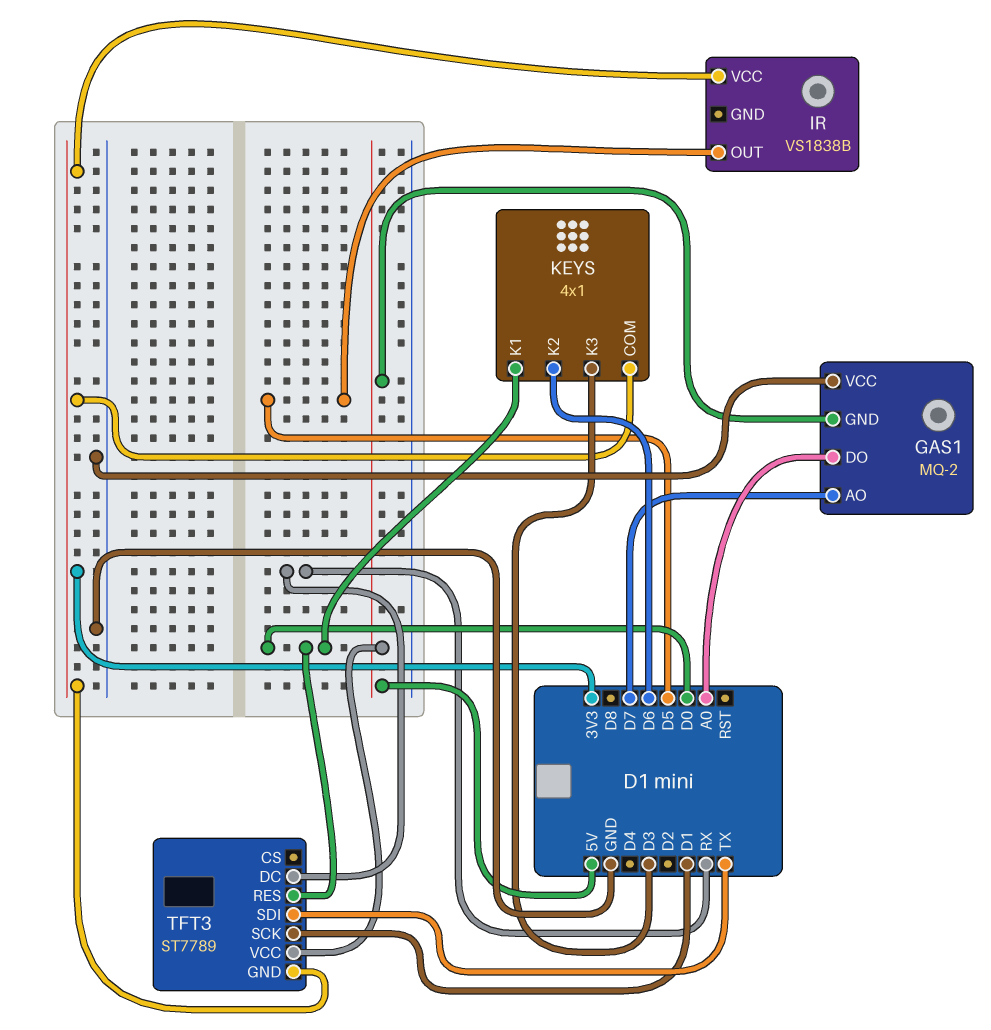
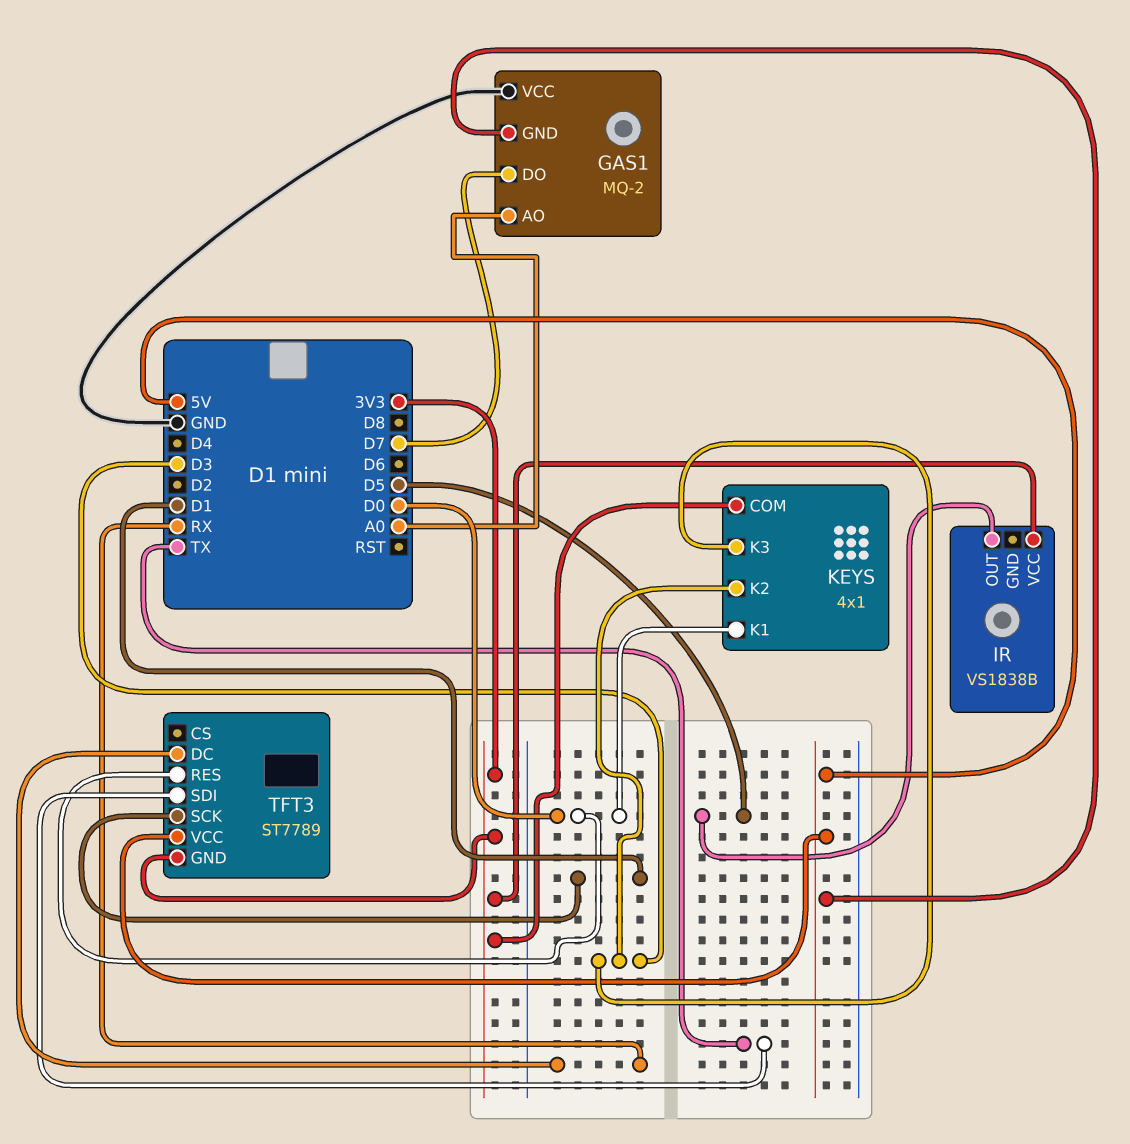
GAS1 pin AO: D7 -> A0
GAS1 pin DO: A0 -> D7
KEYS pin K2: D6 -> D3

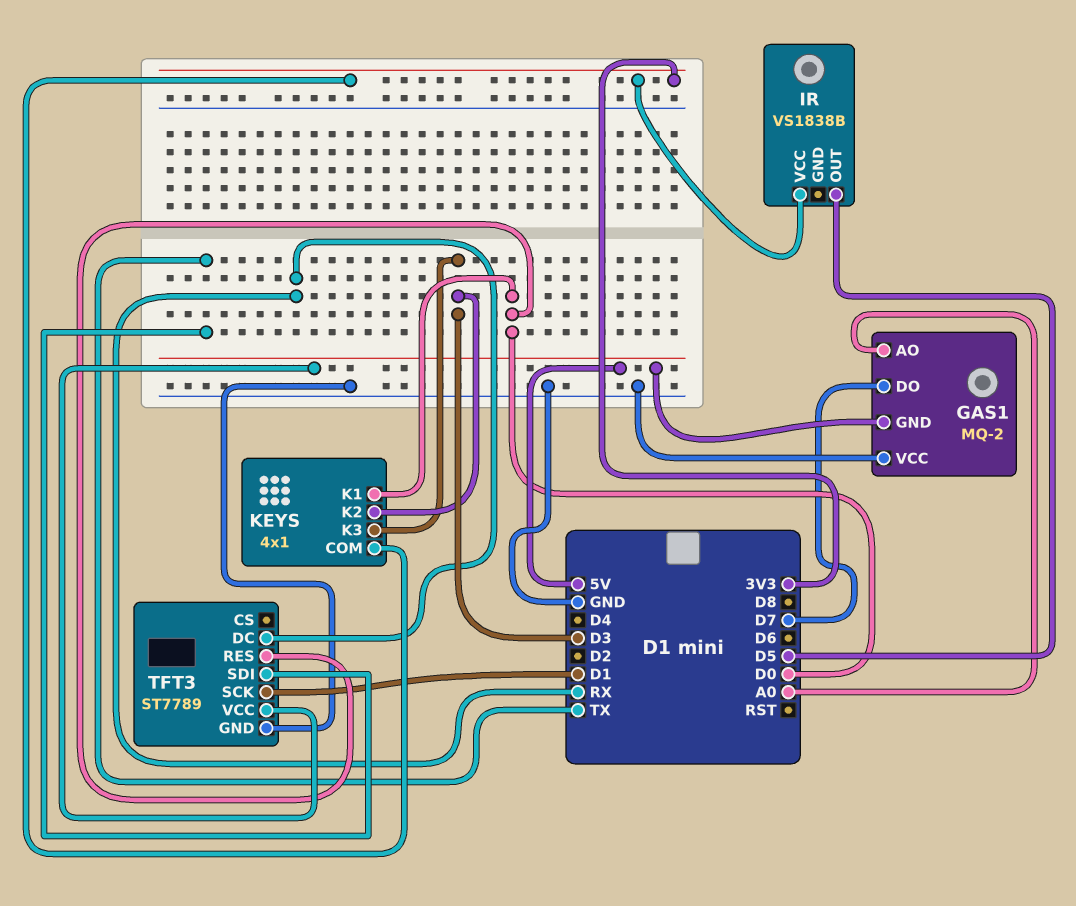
TFT3 pin GND: 3V3 -> GND

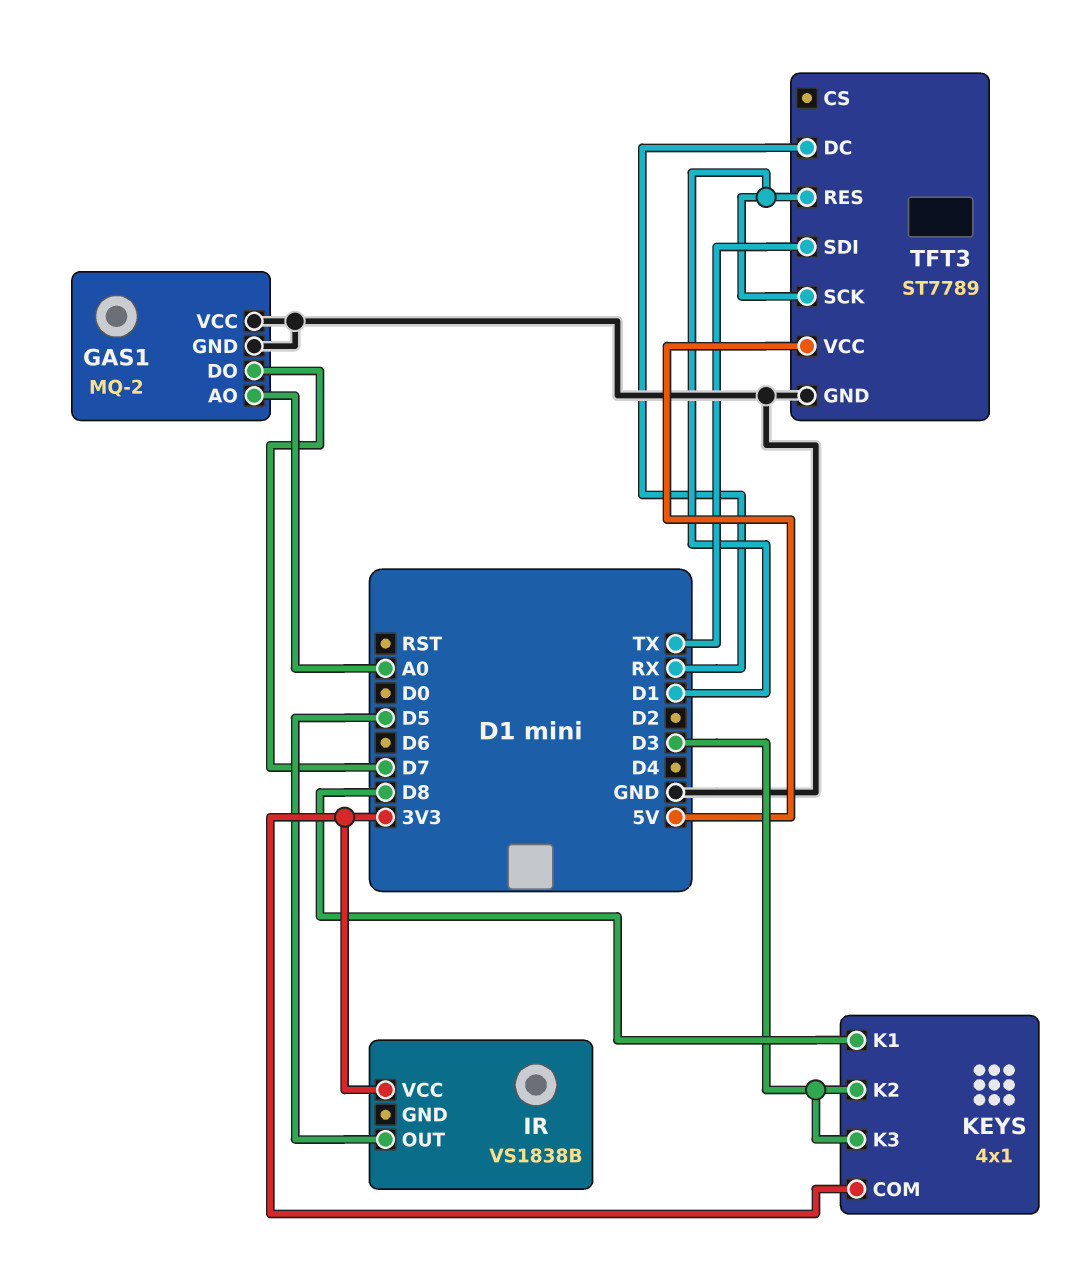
GAS1 pin GND: 5V -> GND
KEYS pin K1: D0 -> D8
TFT3 pin RES: D0 -> D1

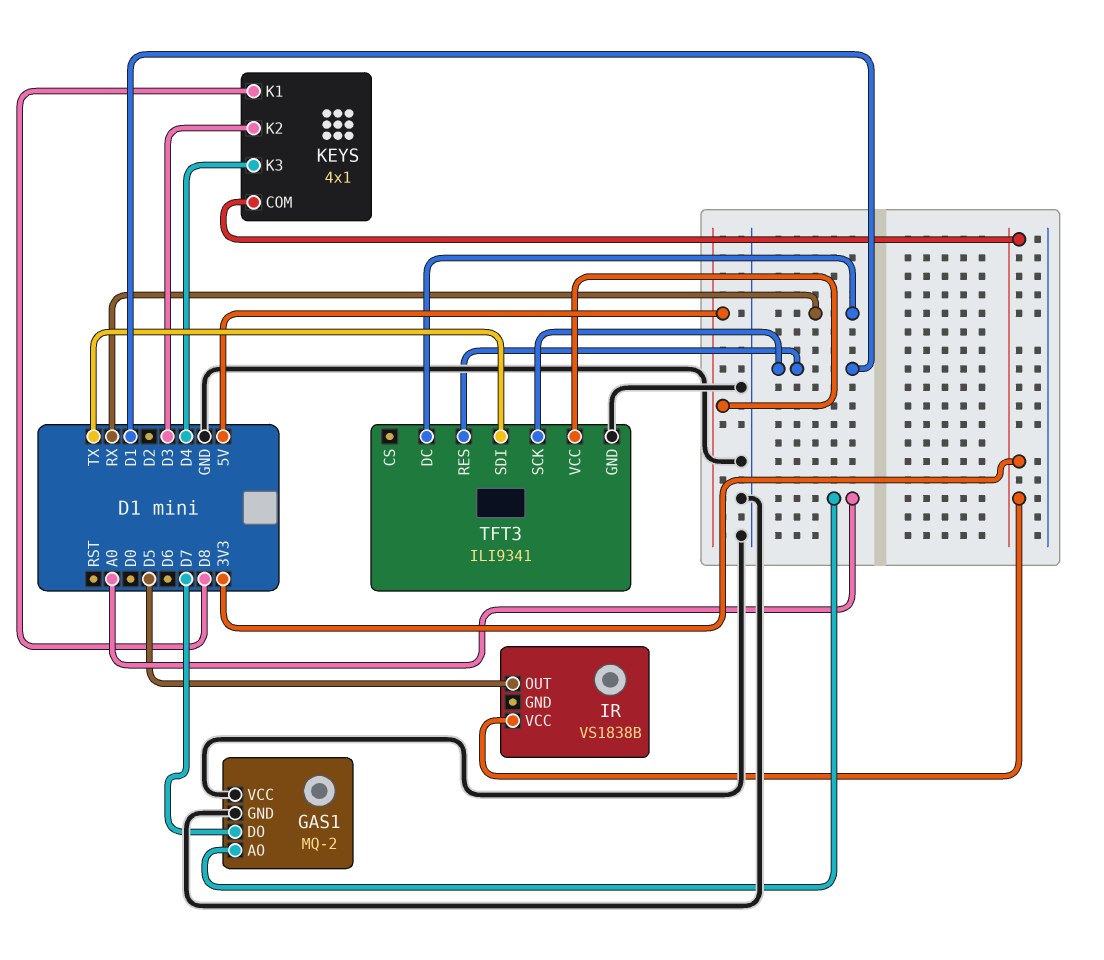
KEYS pin K3: D3 -> D4
TFT3: ST7789 -> ILI9341

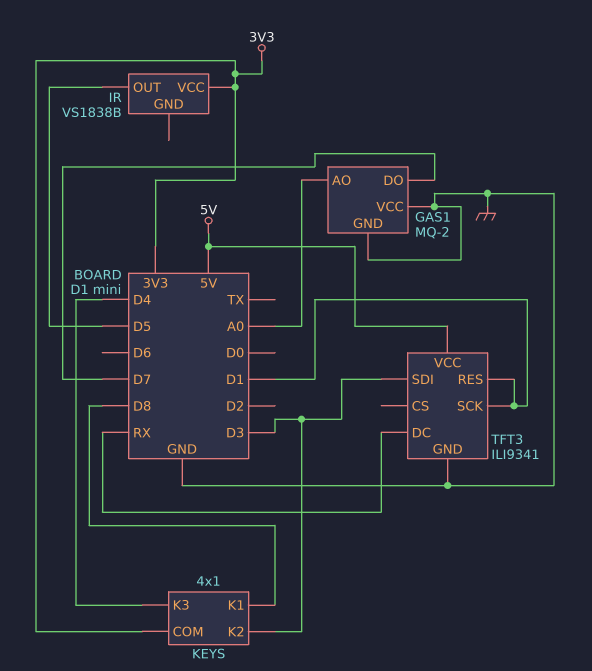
TFT3 pin SDI: TX -> D3

